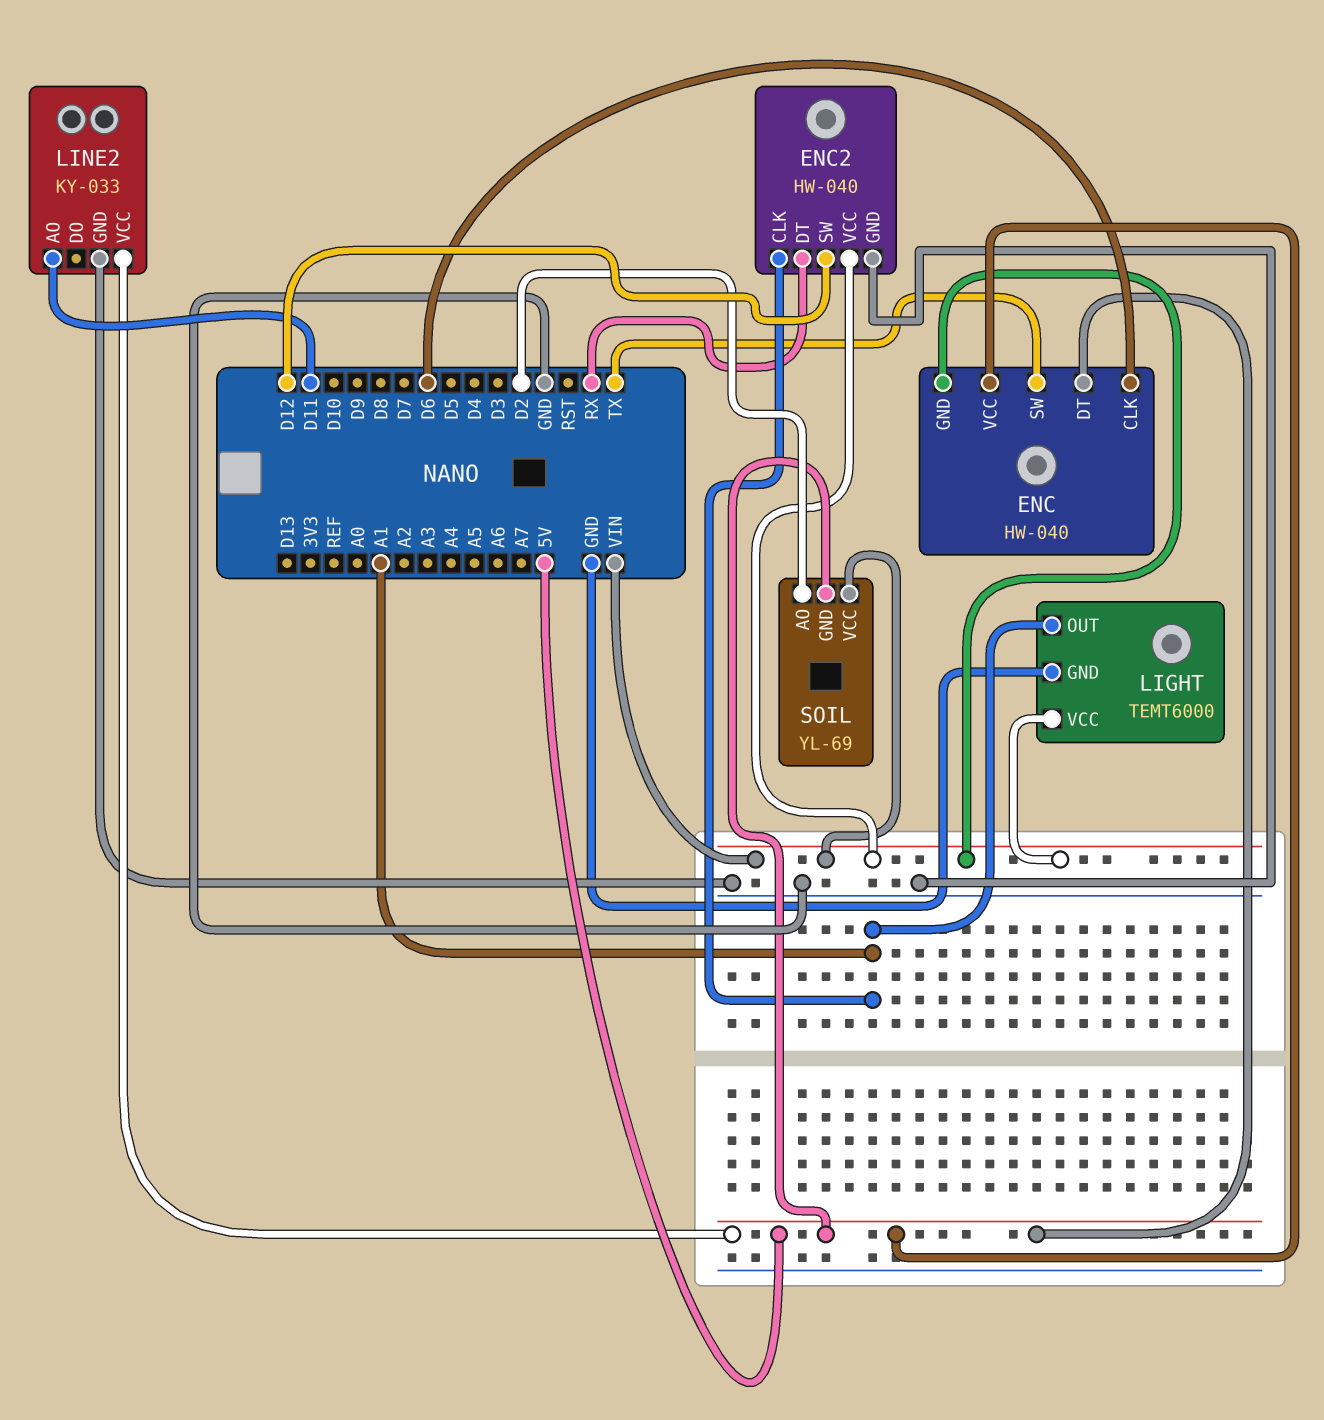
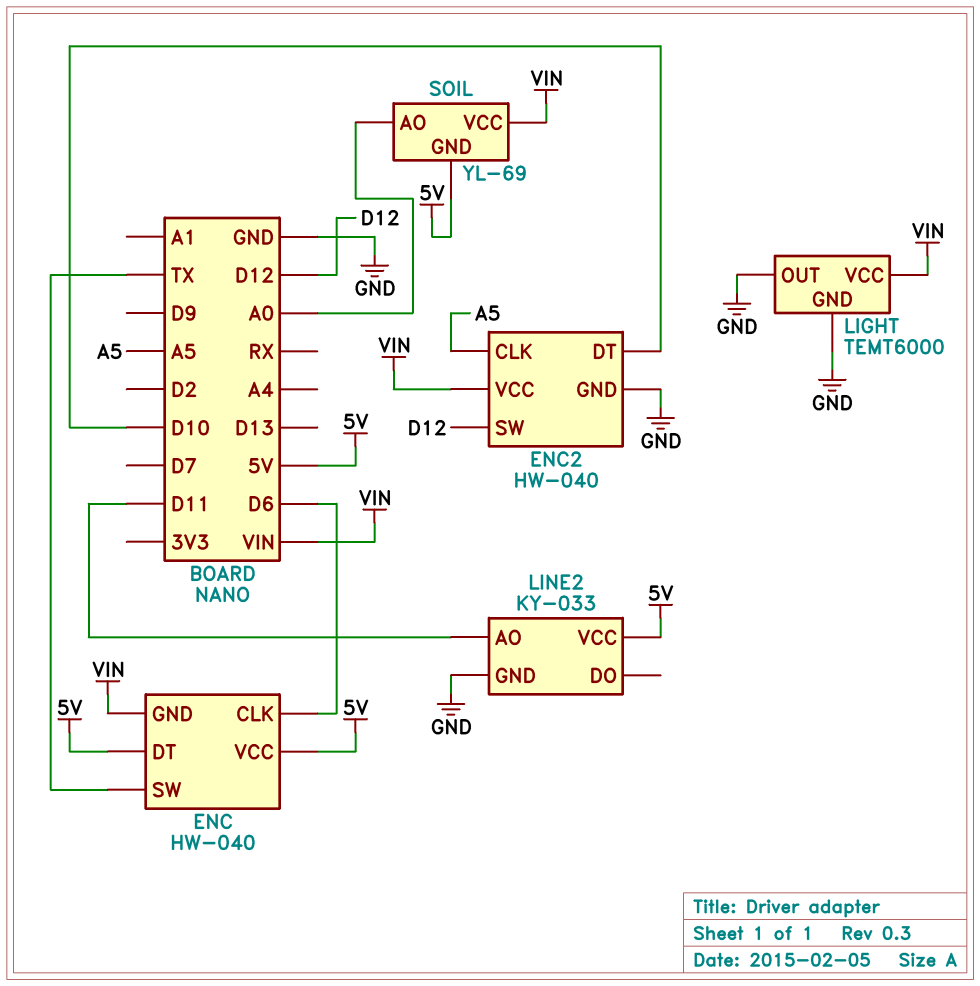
ENC2 pin CLK: A1 -> A5
ENC2 pin DT: RX -> D10
LIGHT pin OUT: A1 -> GND
SOIL pin AO: D2 -> A0

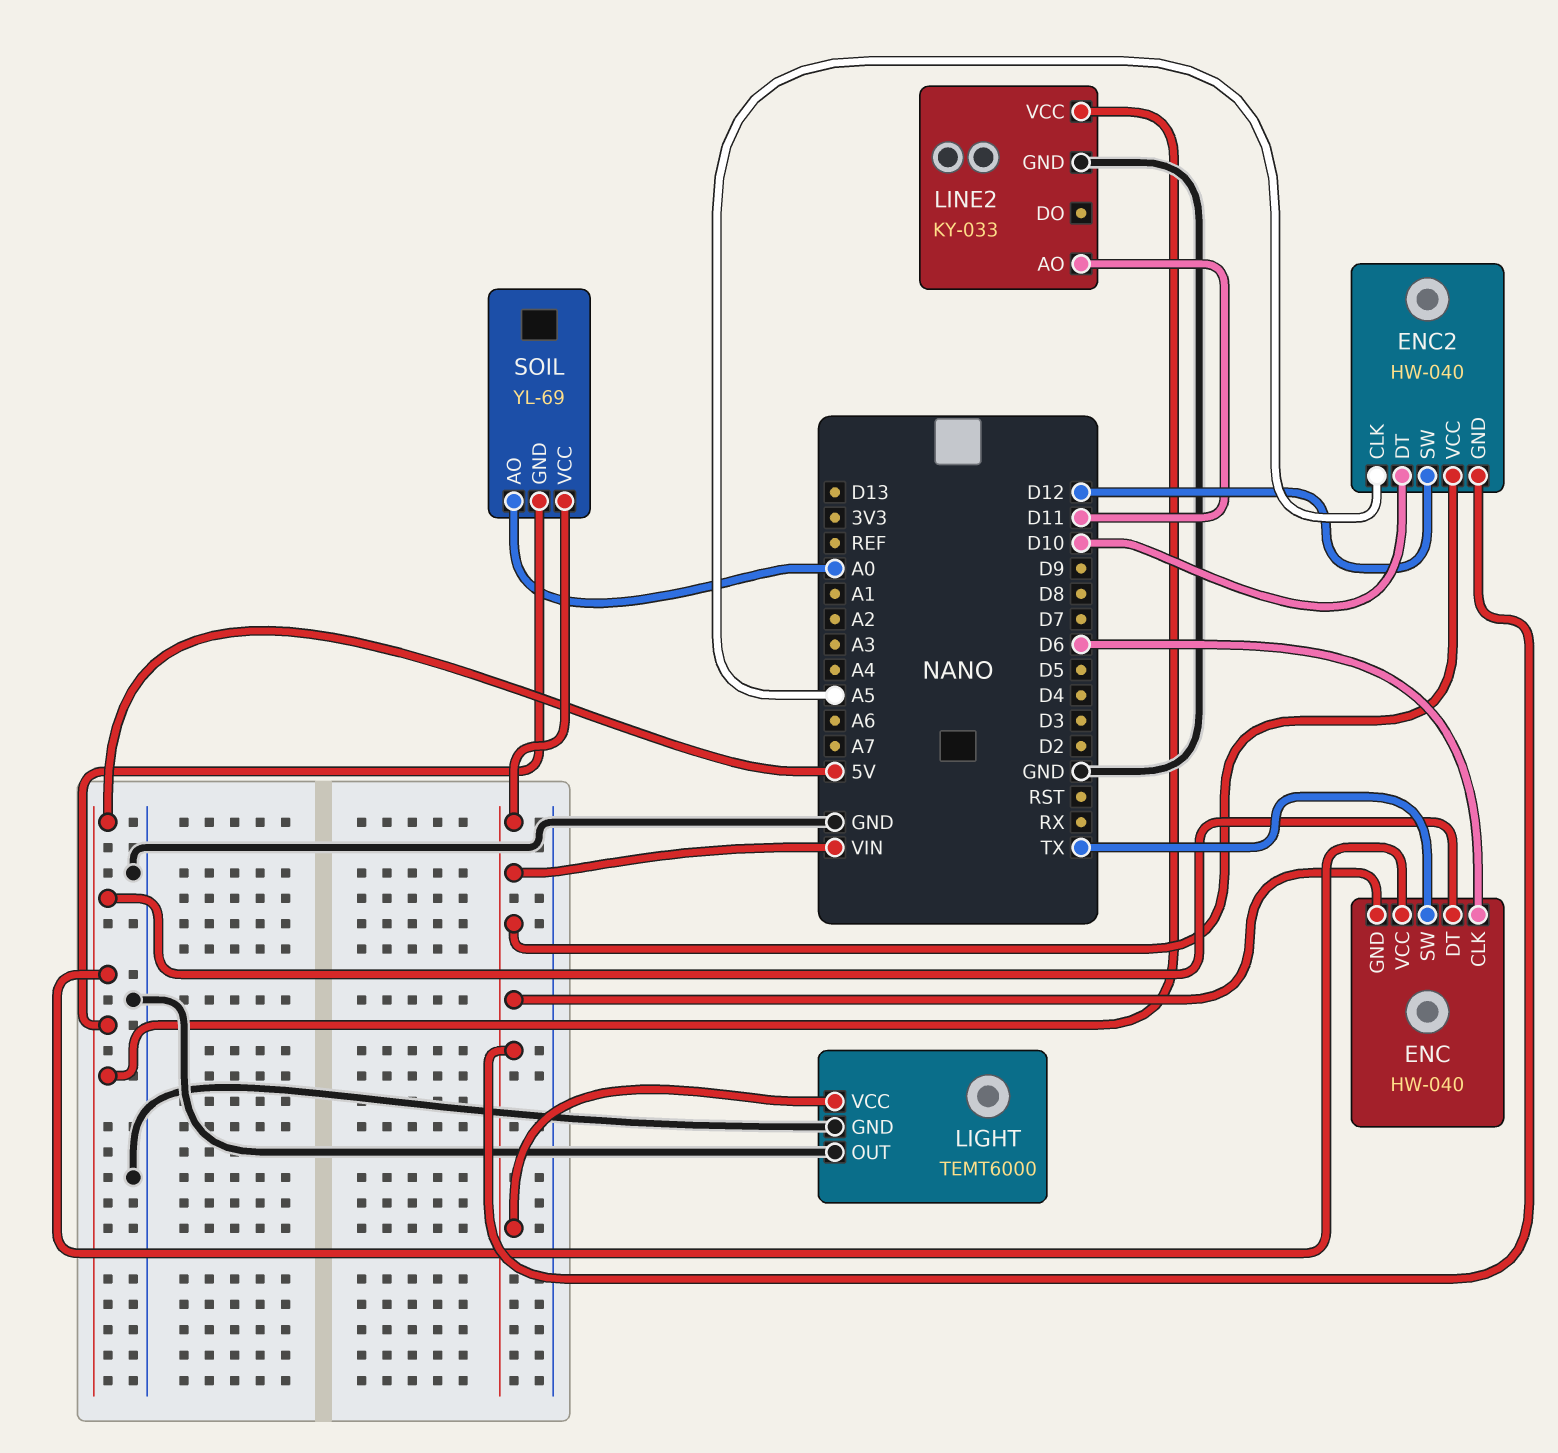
ENC2 pin GND: GND -> VIN

